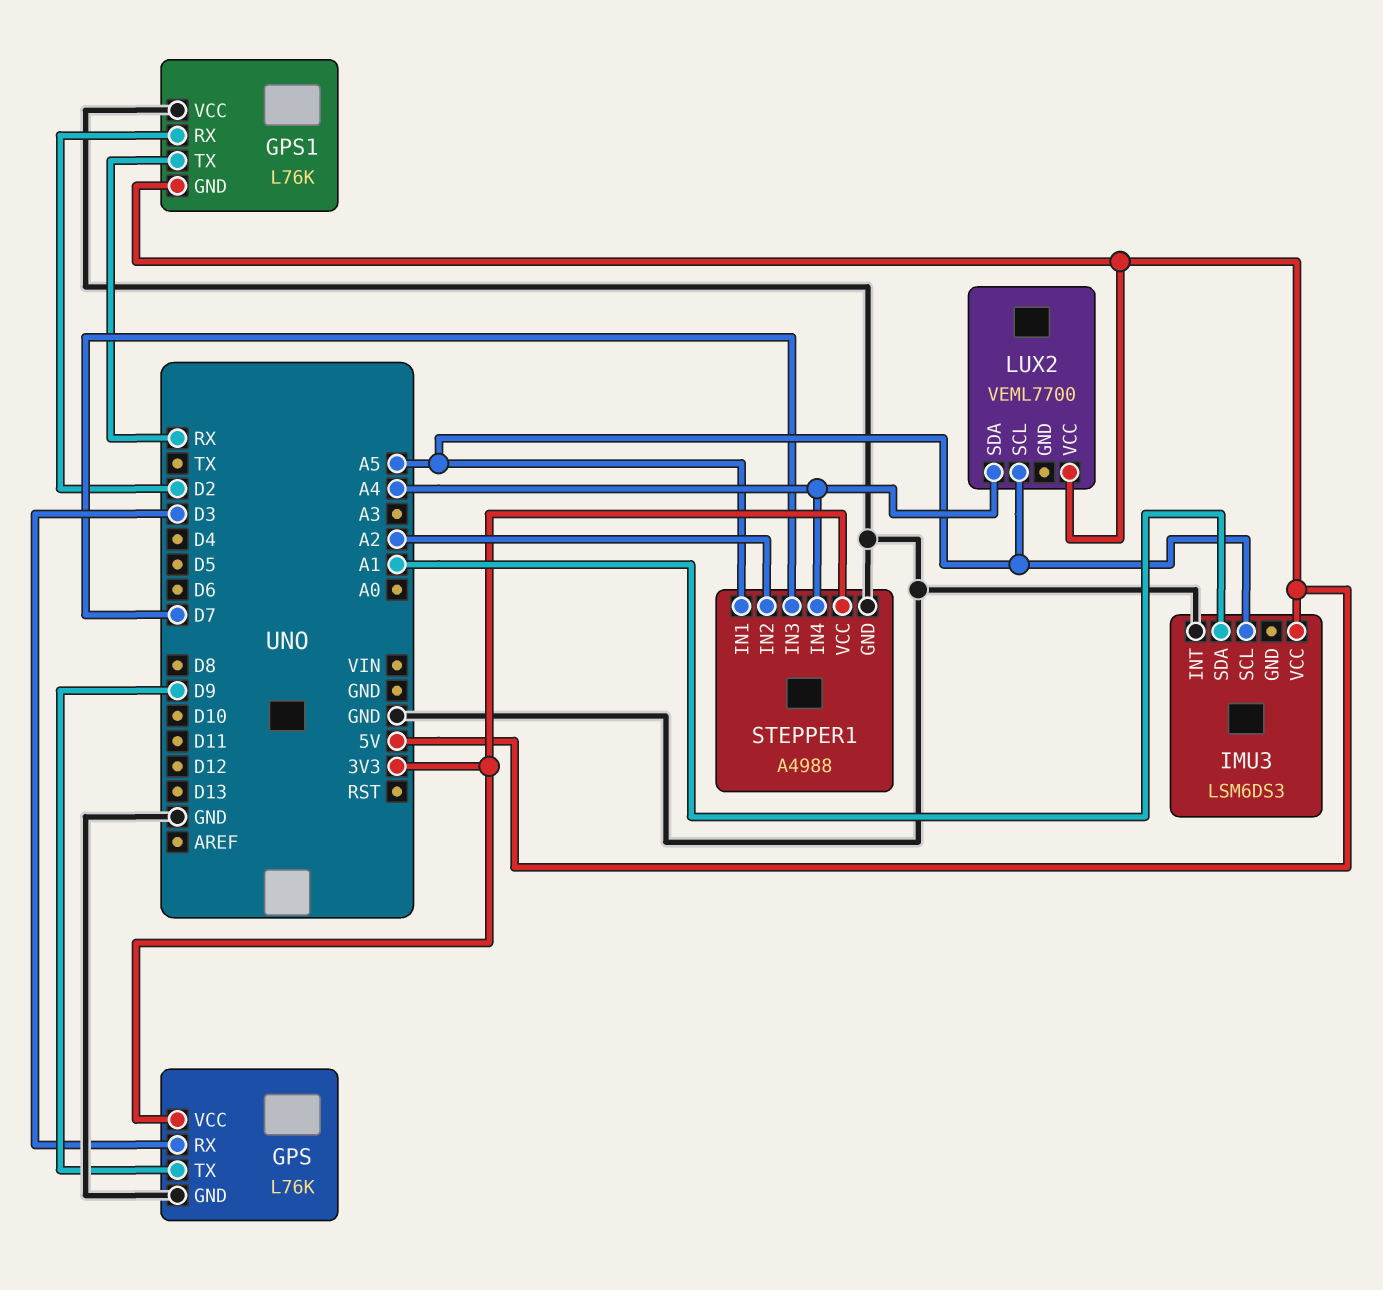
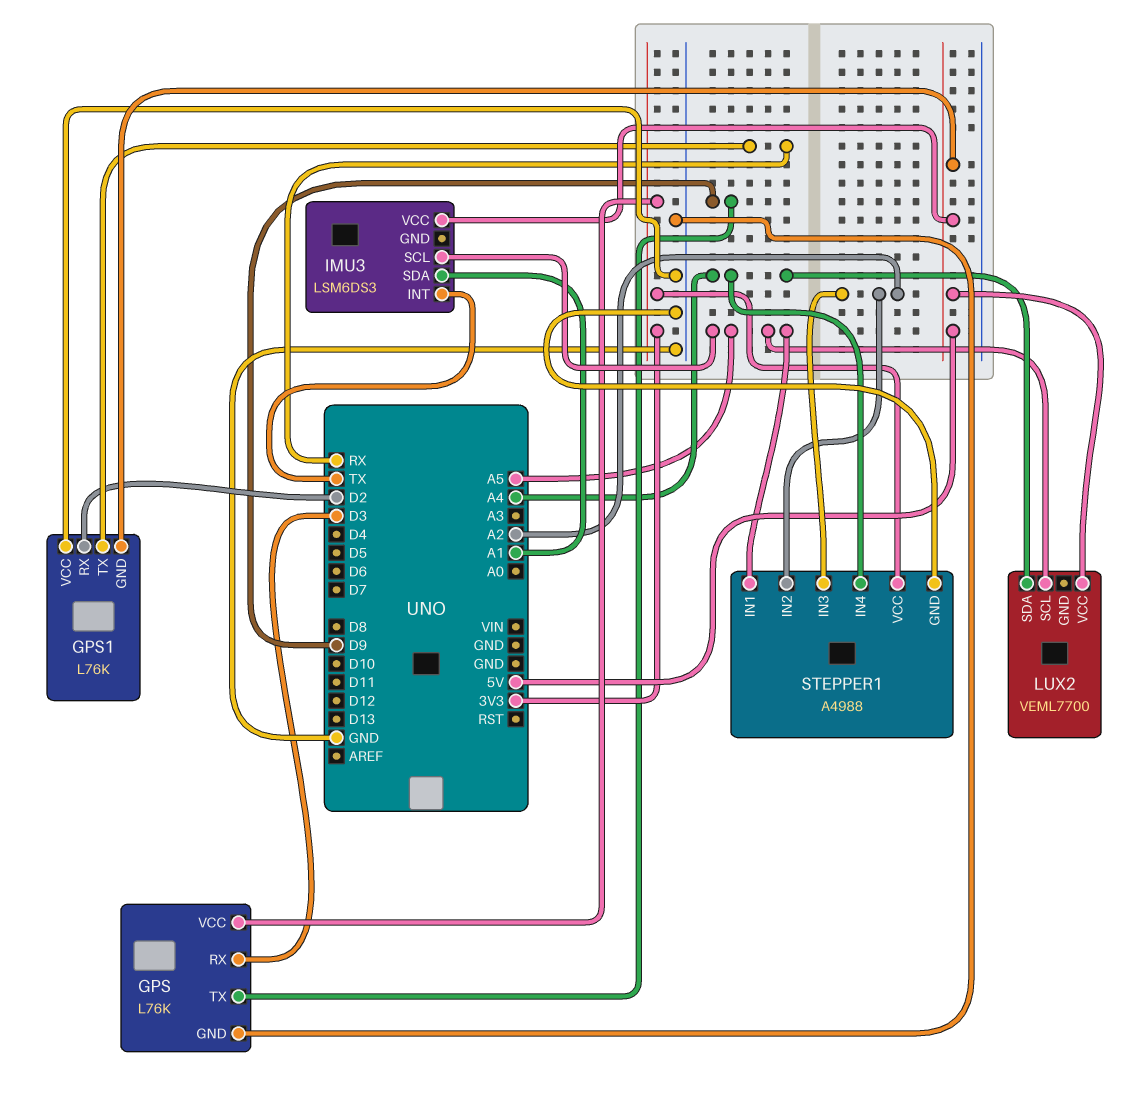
IMU3 pin INT: GND -> TX
STEPPER1 pin IN3: D7 -> A2

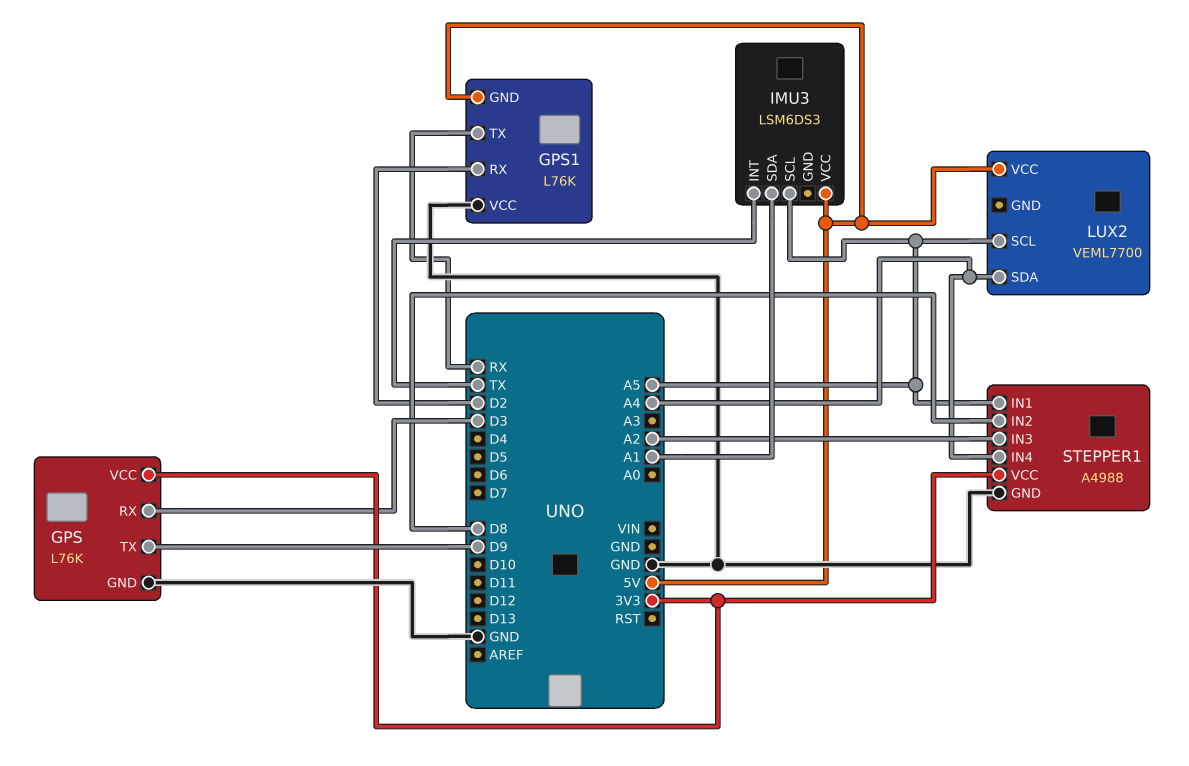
STEPPER1 pin IN2: A2 -> D8

